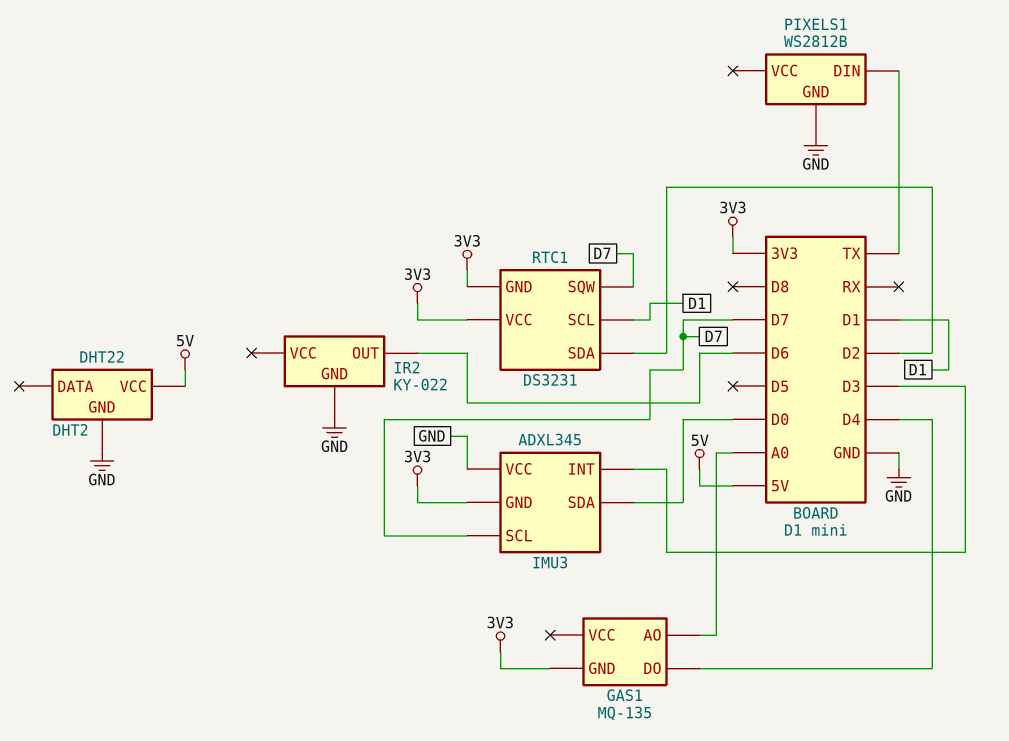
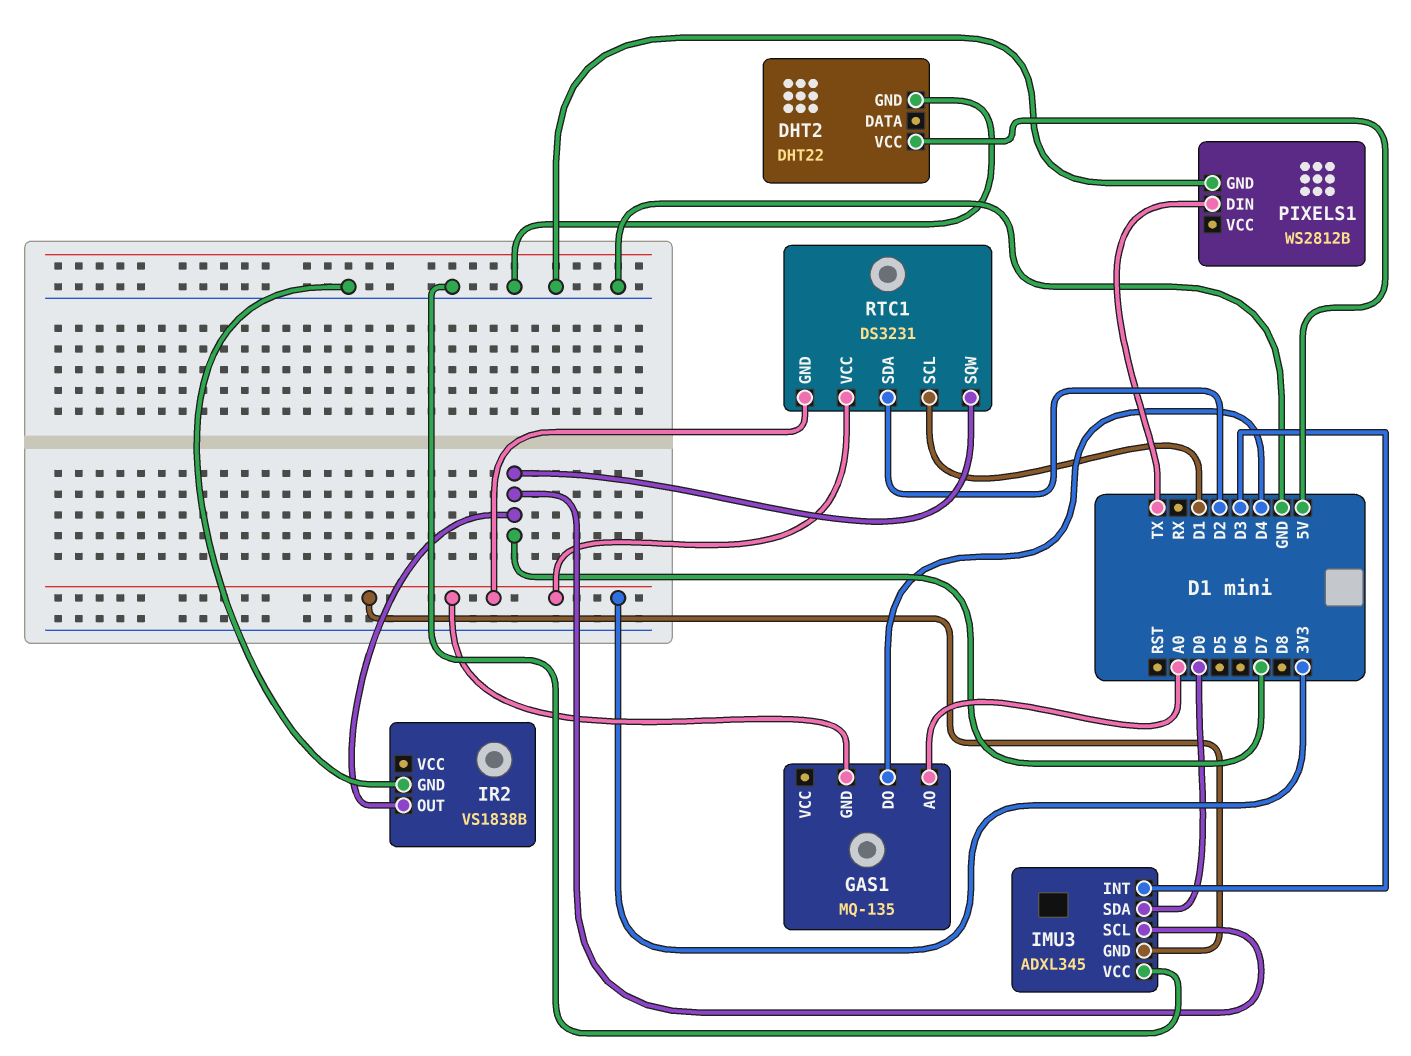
IR2: KY-022 -> VS1838B
IR2 pin OUT: D6 -> D7

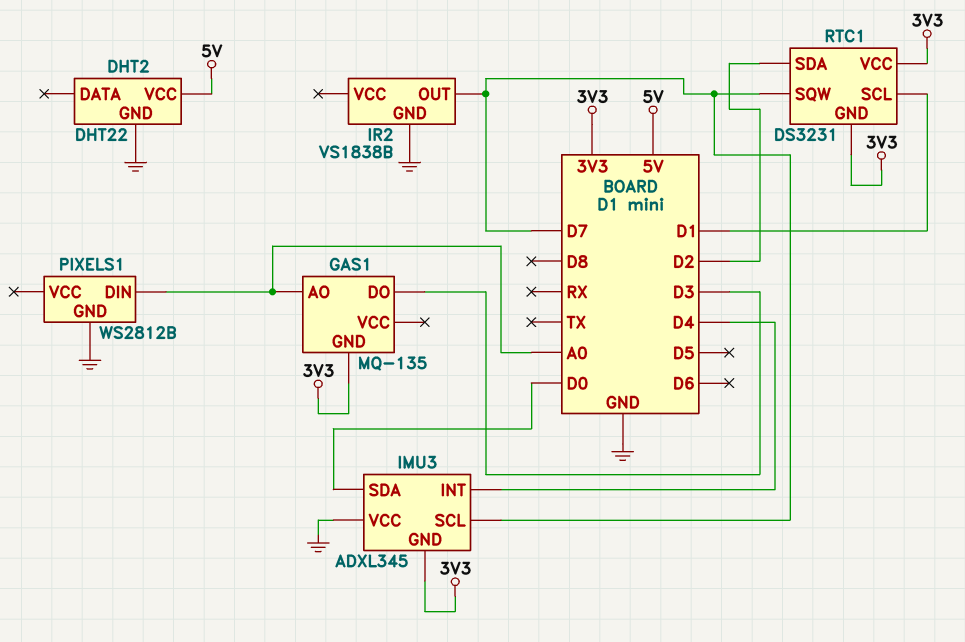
GAS1 pin DO: D4 -> D3
IMU3 pin INT: D3 -> D4
PIXELS1 pin DIN: TX -> A0

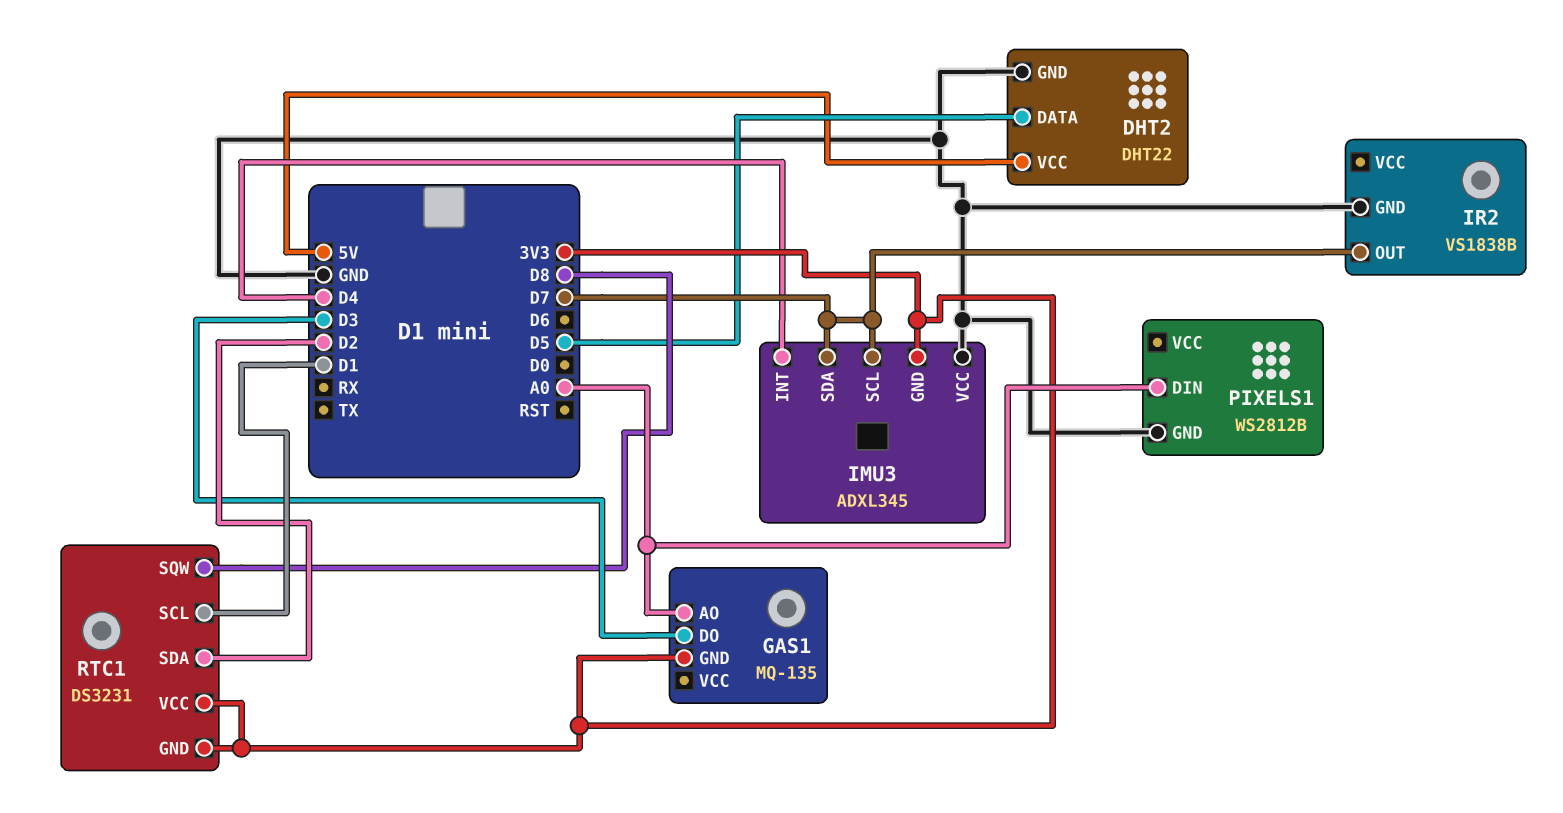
DHT2 pin DATA: none -> D5
IMU3 pin SDA: D0 -> D7
RTC1 pin SQW: D7 -> D8

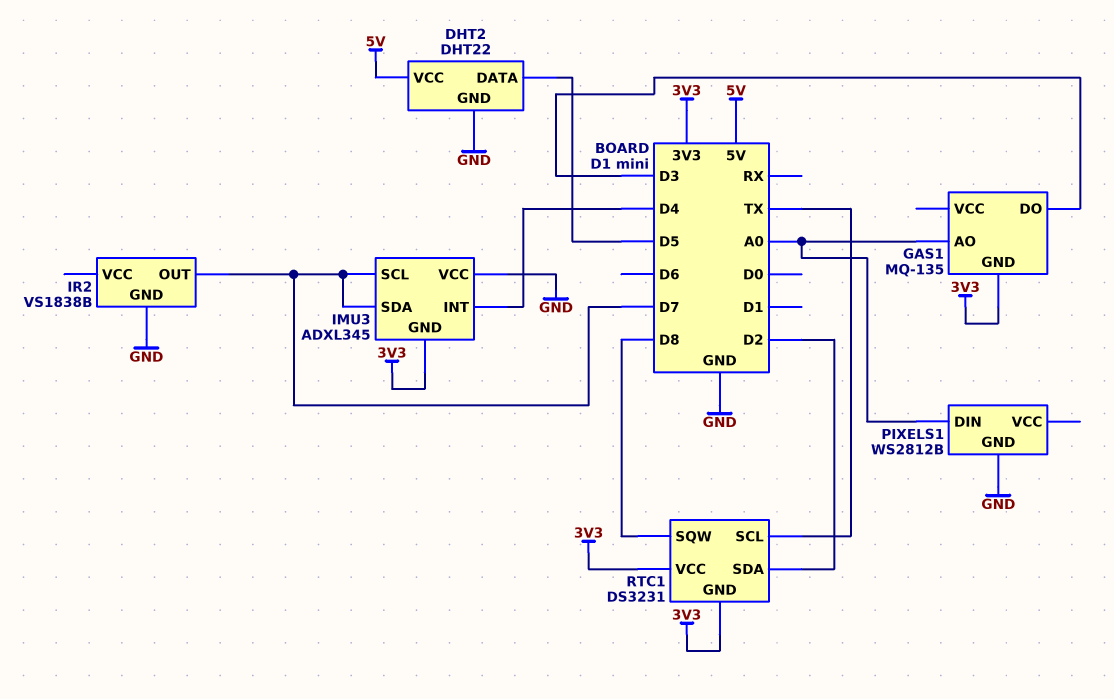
RTC1 pin SCL: D1 -> TX

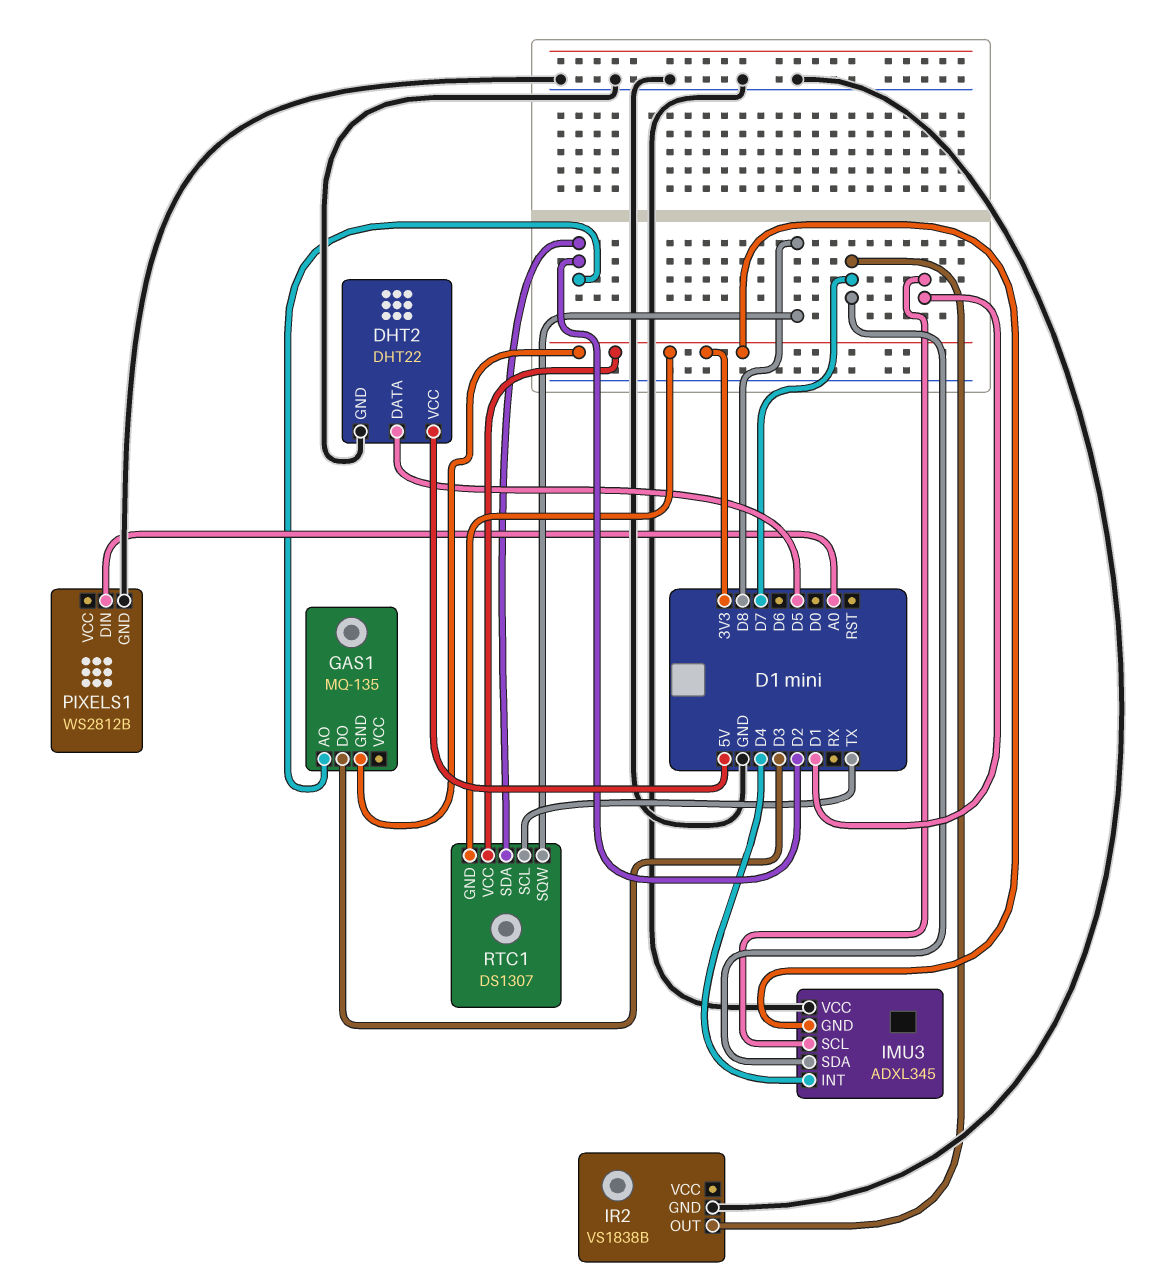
GAS1 pin AO: A0 -> D2
IMU3 pin SCL: D7 -> D1
RTC1: DS3231 -> DS1307

